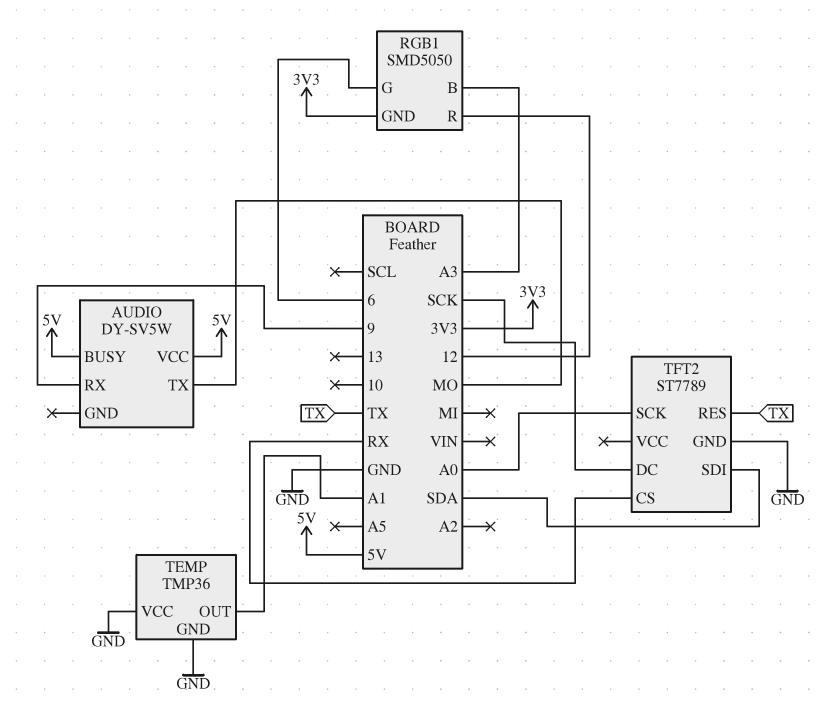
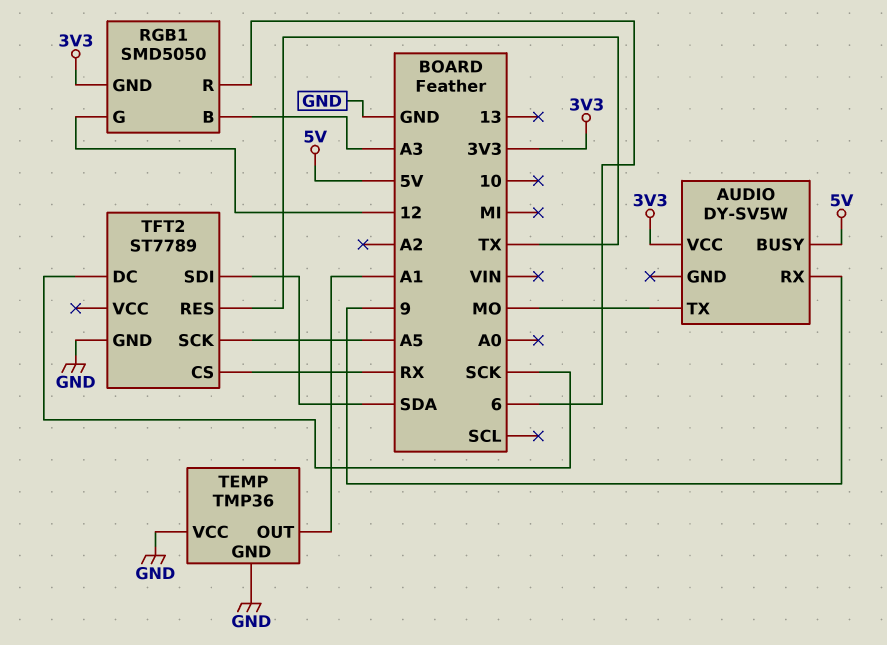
AUDIO pin VCC: 5V -> 3V3
RGB1 pin G: 6 -> 12
RGB1 pin R: 12 -> 6
TFT2 pin SCK: A0 -> A5

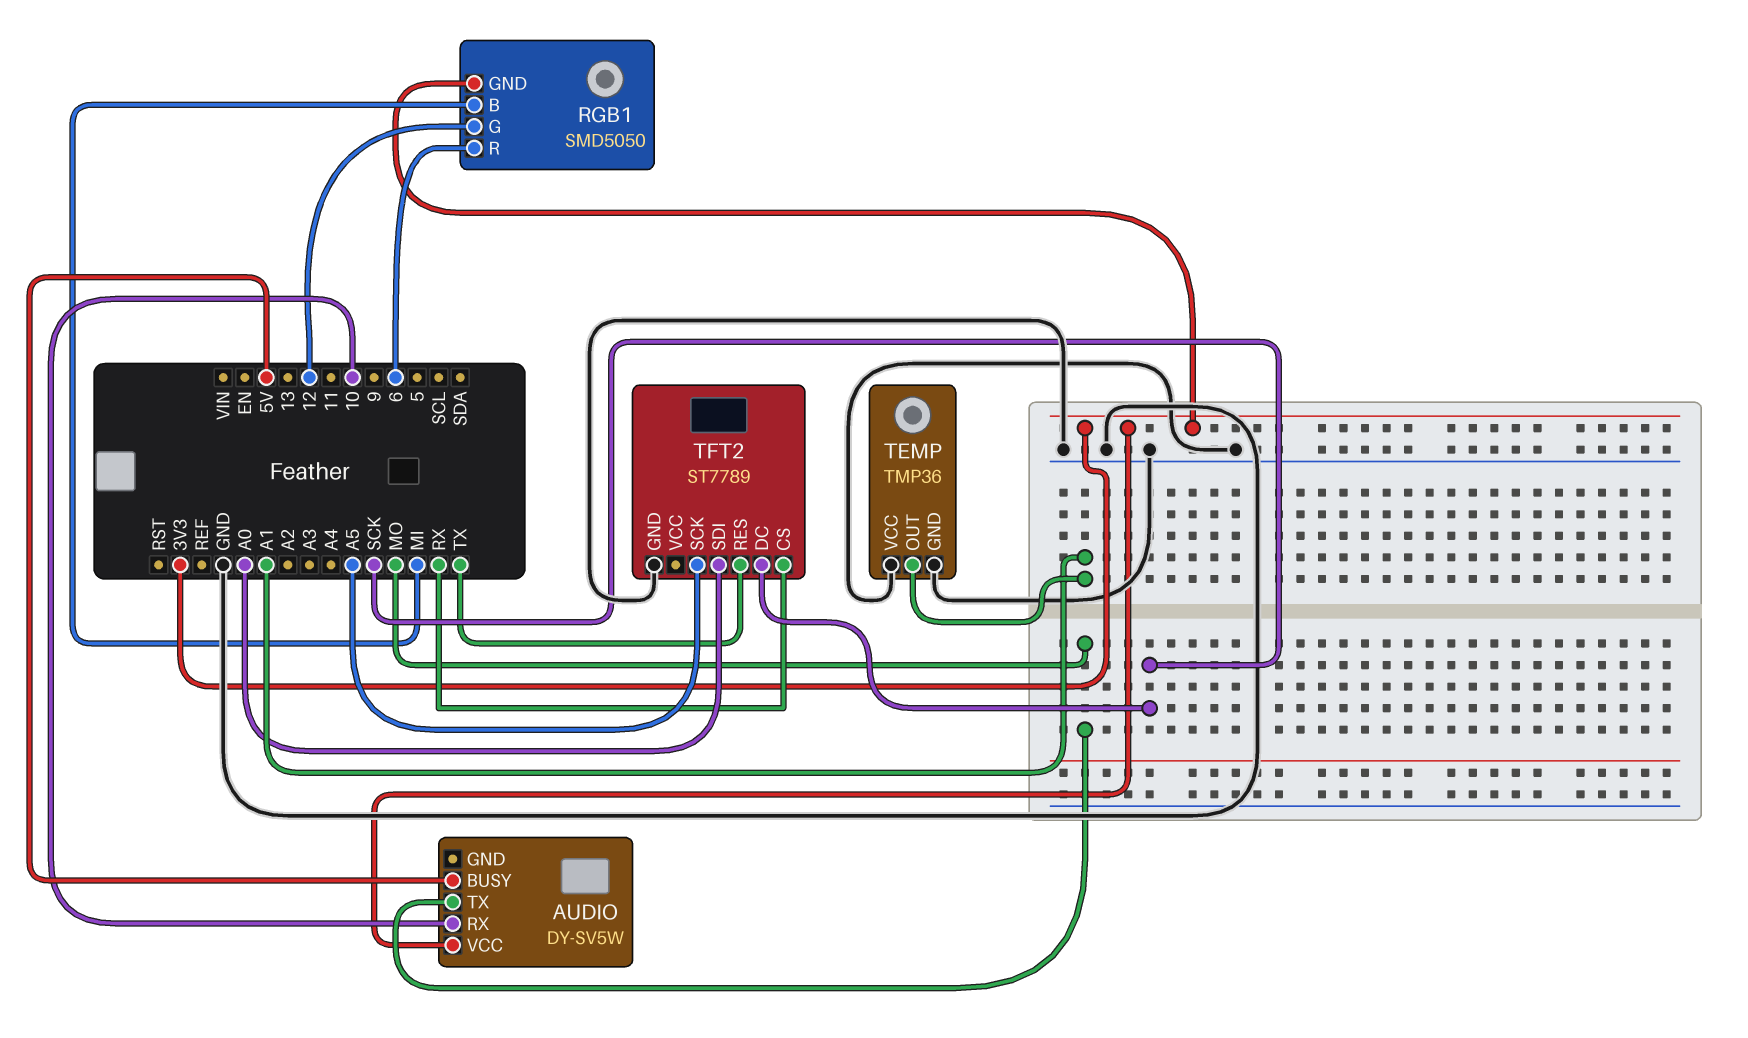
AUDIO pin RX: 9 -> 10
RGB1 pin B: A3 -> MI
TFT2 pin SDI: SDA -> A0

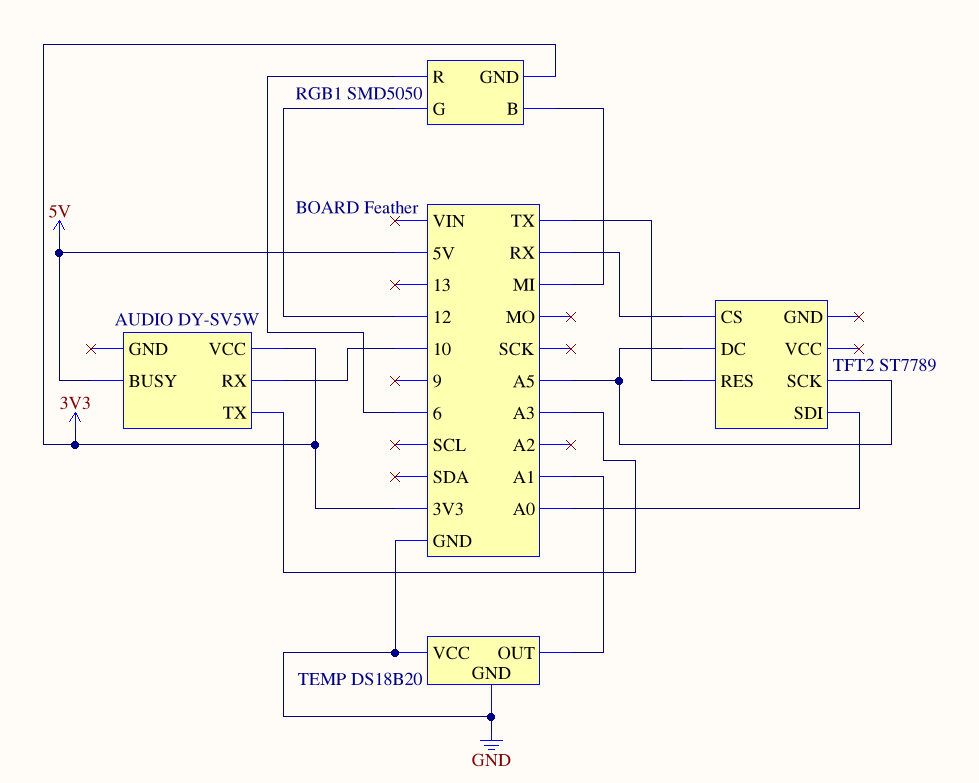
AUDIO pin TX: MO -> A3
TEMP: TMP36 -> DS18B20
TFT2 pin DC: SCK -> A5
TFT2 pin GND: GND -> none

